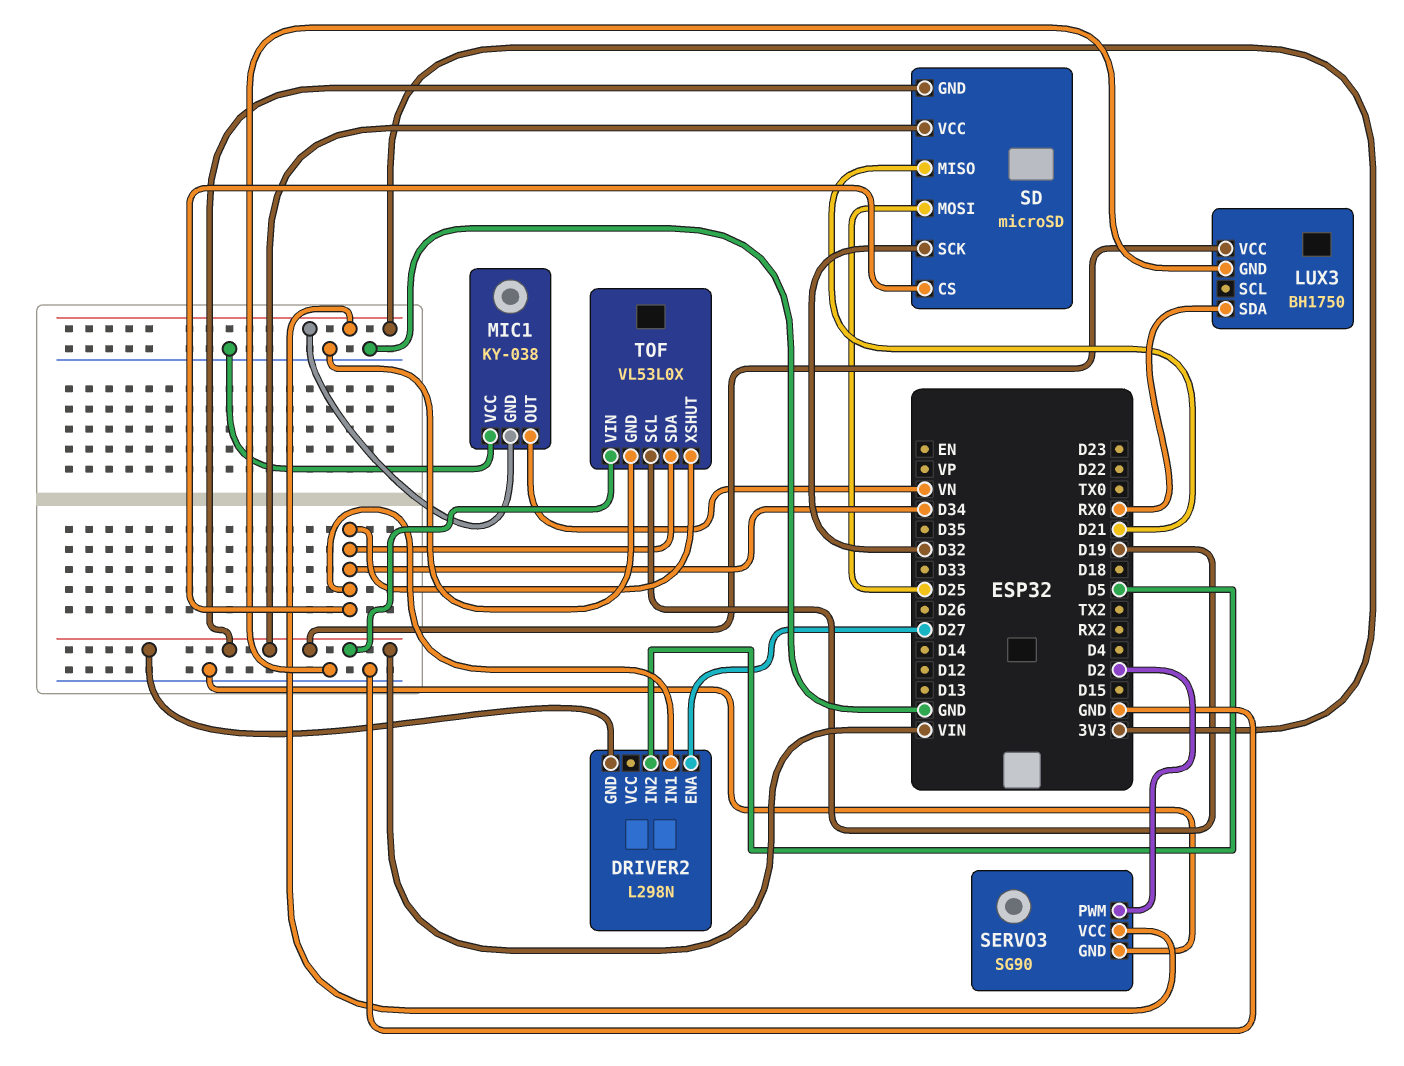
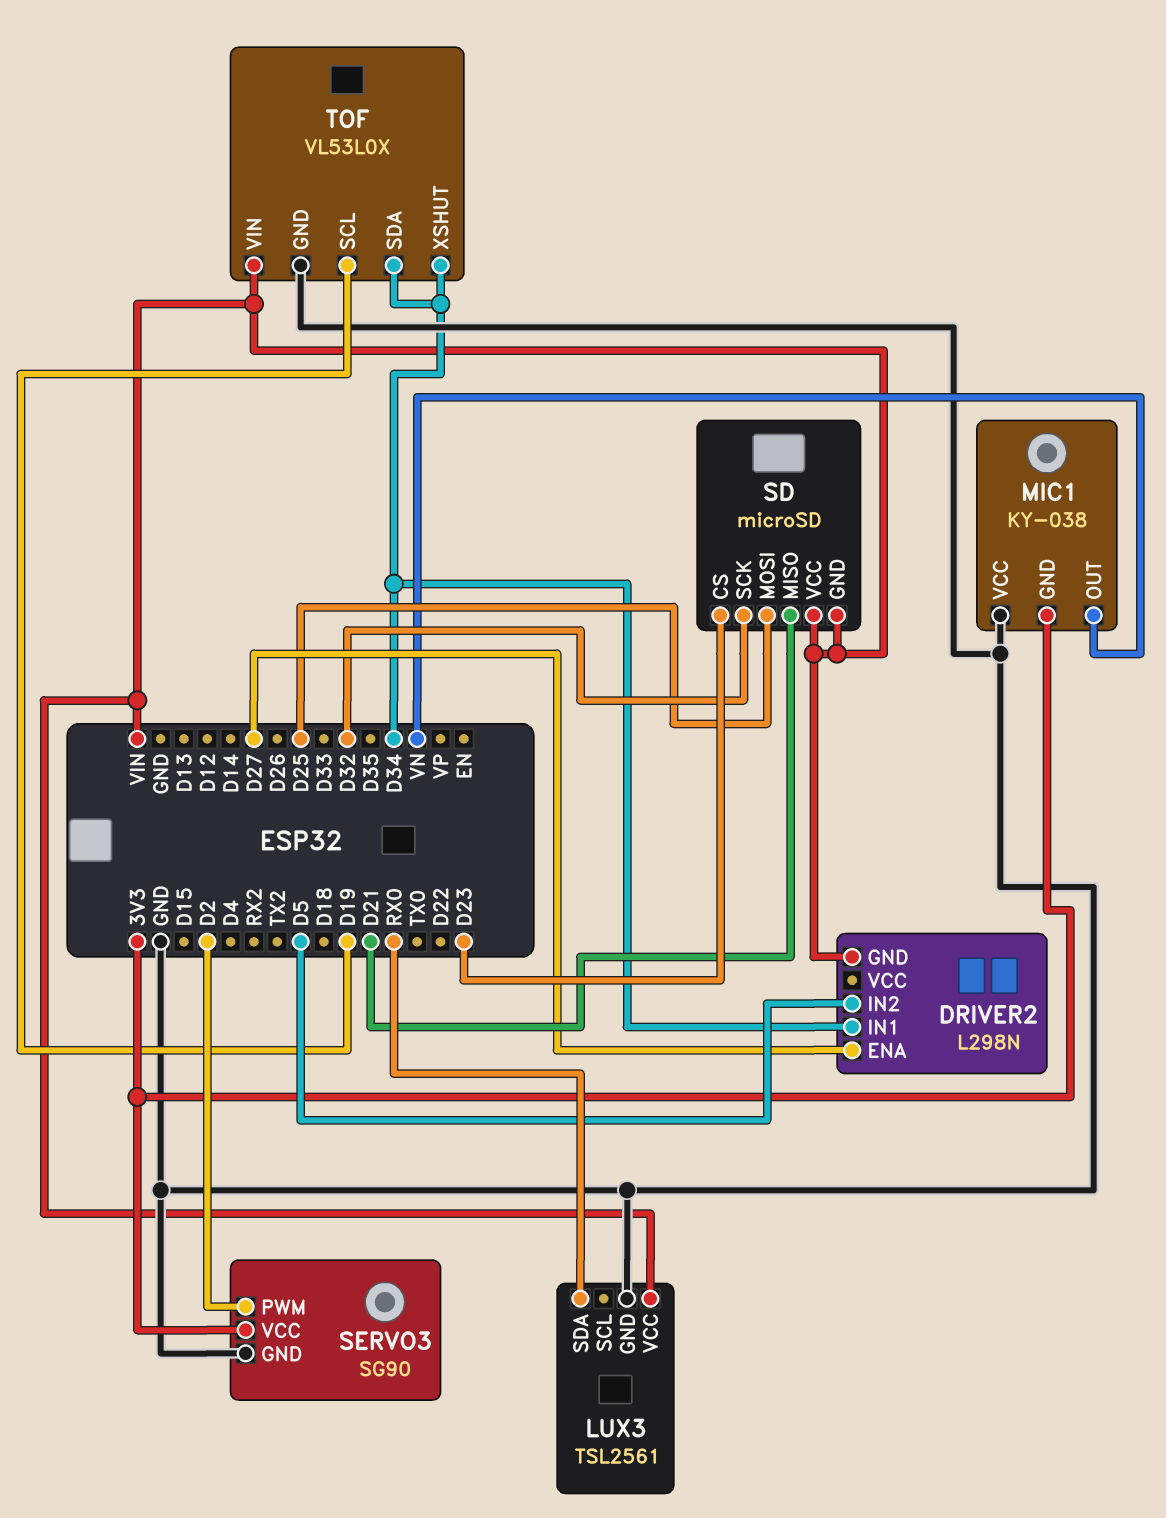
LUX3: BH1750 -> TSL2561
SD pin CS: D34 -> D23

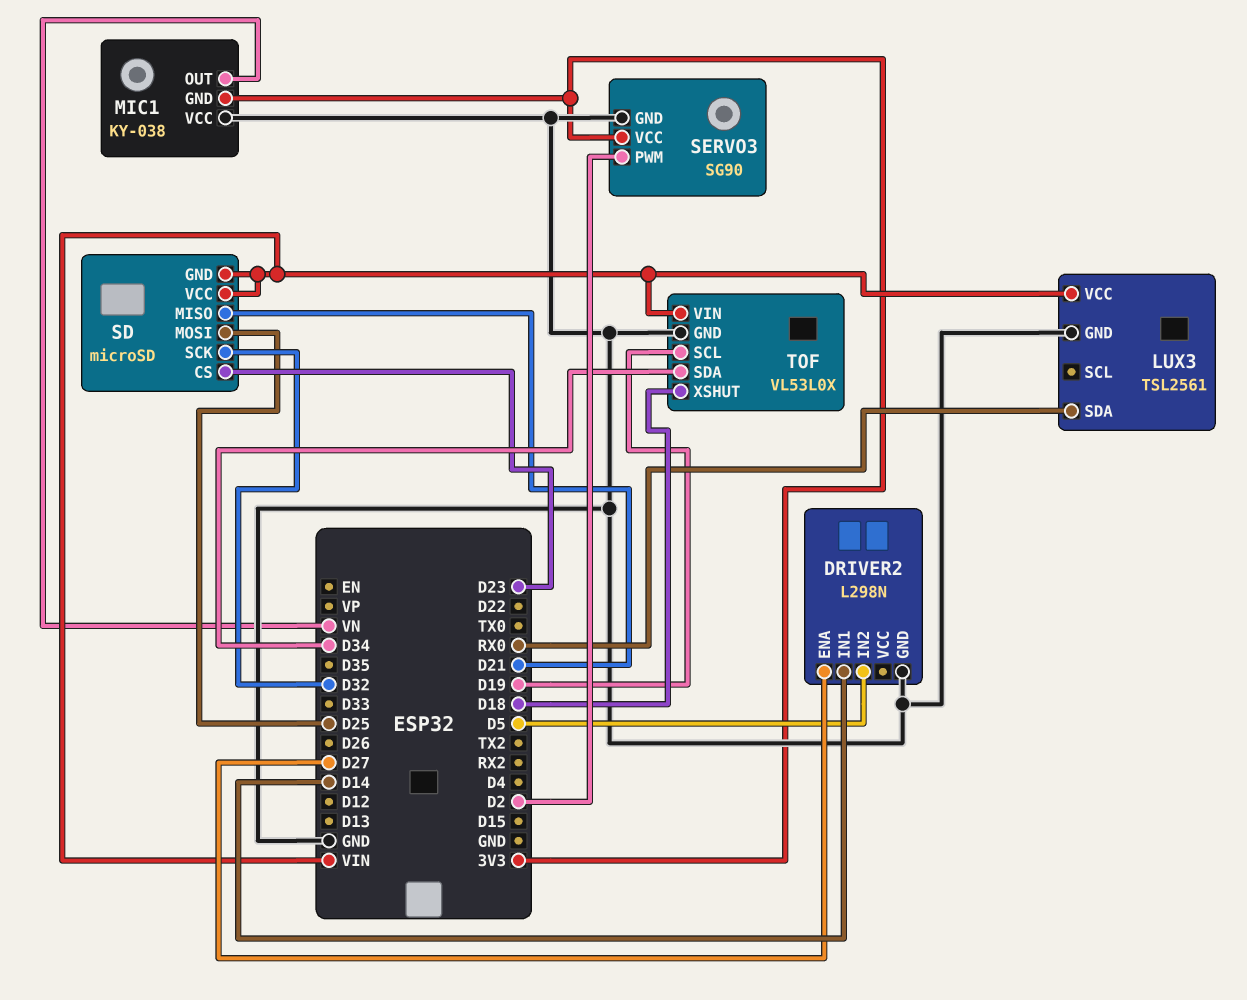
DRIVER2 pin GND: VIN -> GND
DRIVER2 pin IN1: D34 -> D14
TOF pin XSHUT: D34 -> D18

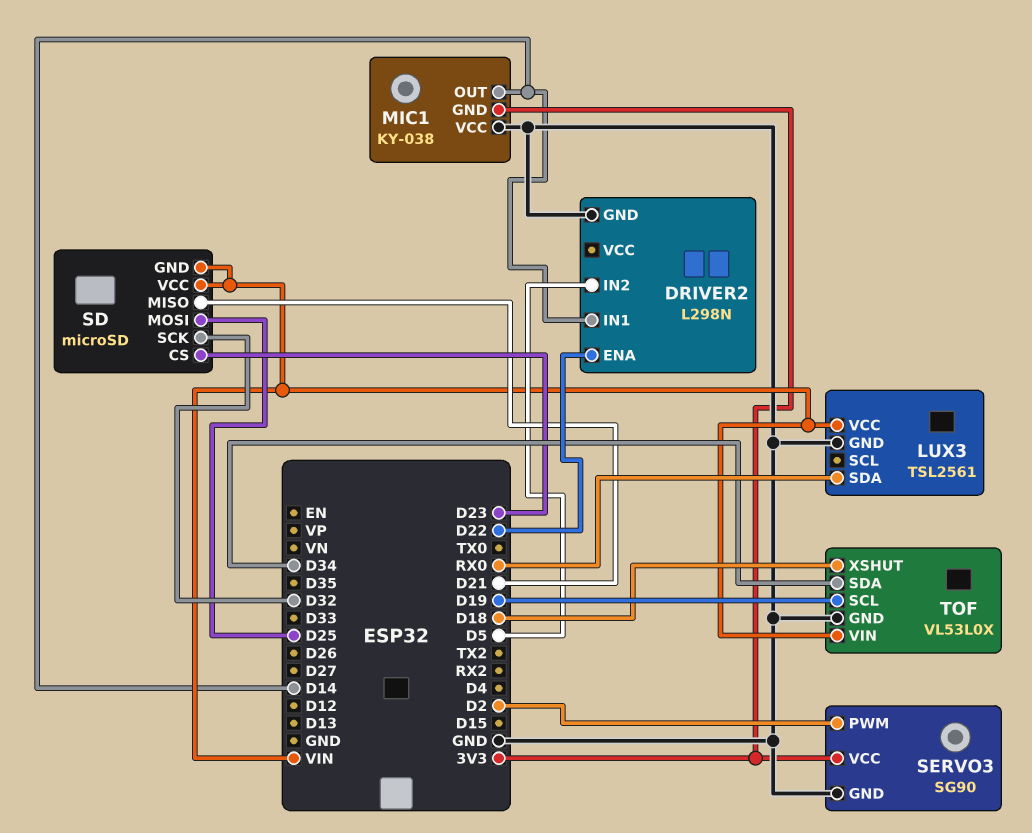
DRIVER2 pin ENA: D27 -> D22
MIC1 pin OUT: VN -> D14

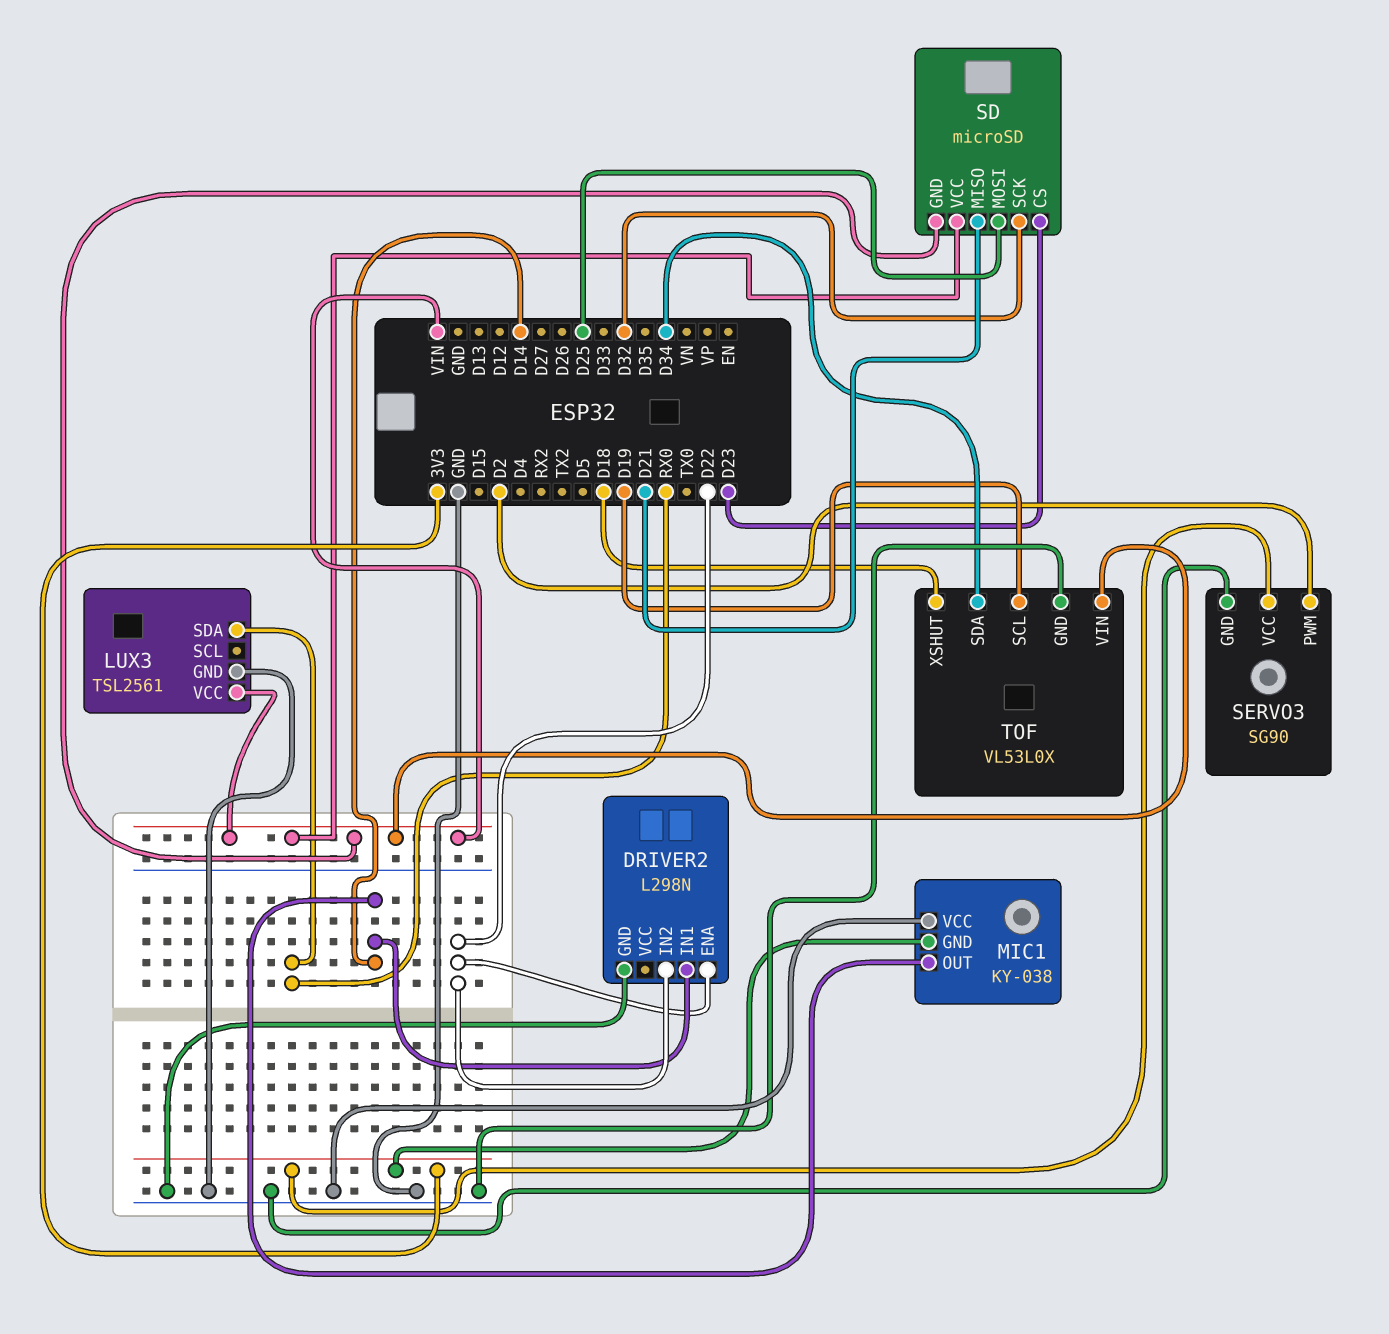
DRIVER2 pin IN2: D5 -> D22

